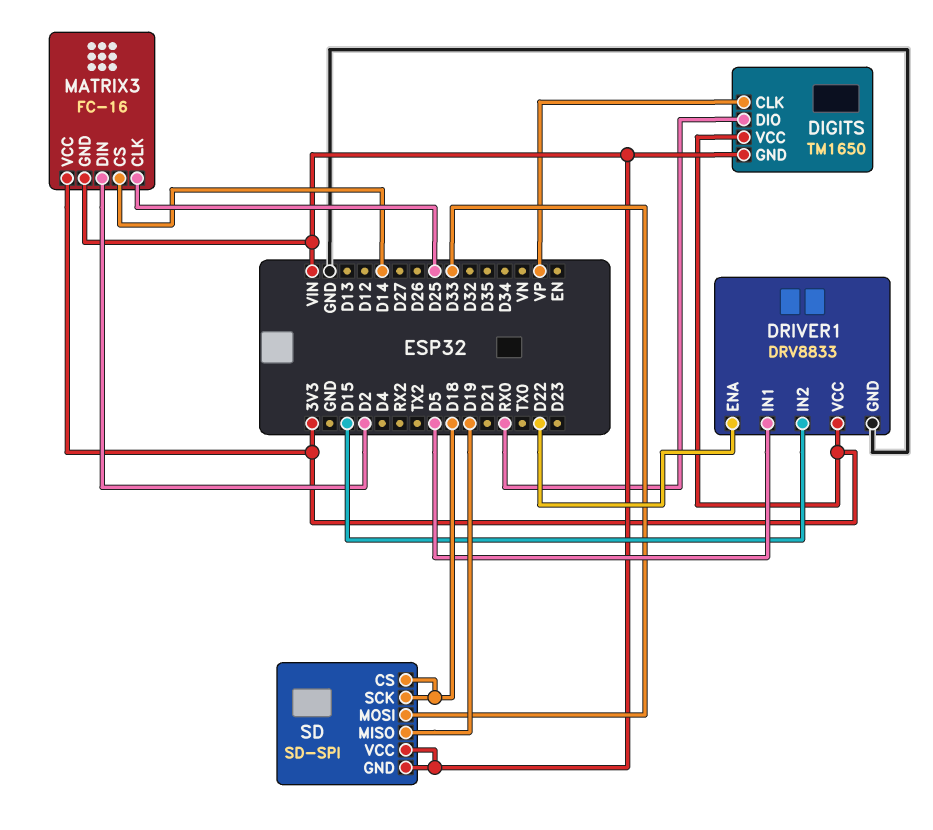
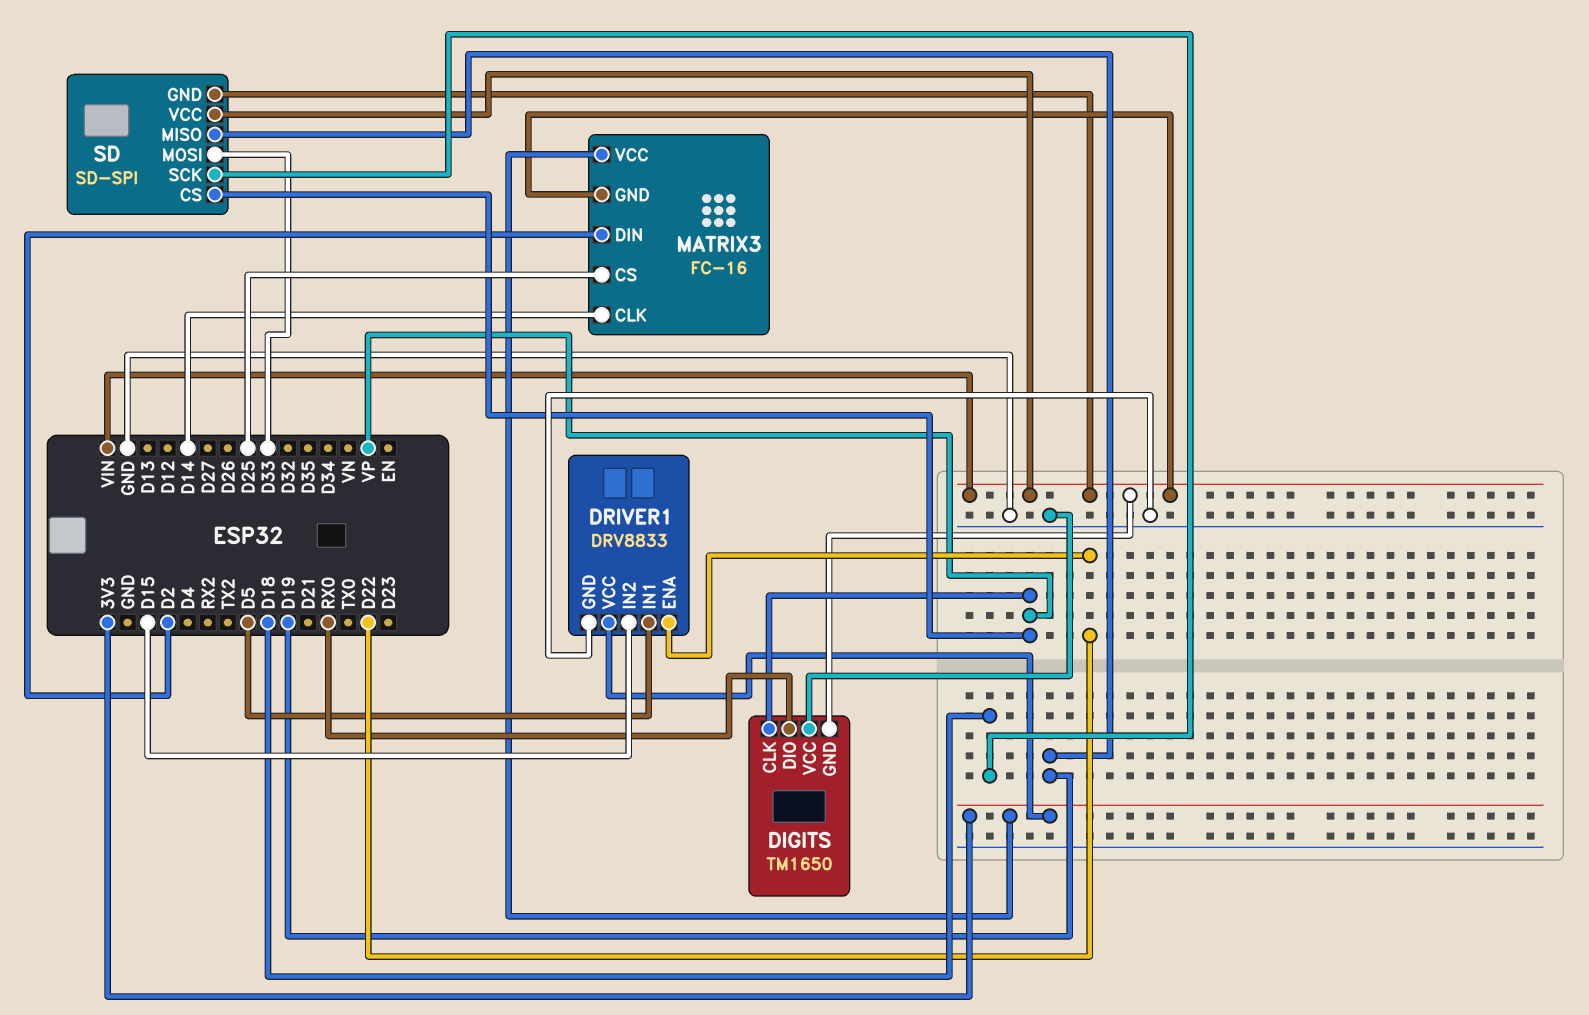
DIGITS pin VCC: 3V3 -> GND
MATRIX3 pin CLK: D25 -> D14
MATRIX3 pin CS: D14 -> D25
SD pin CS: D18 -> VP

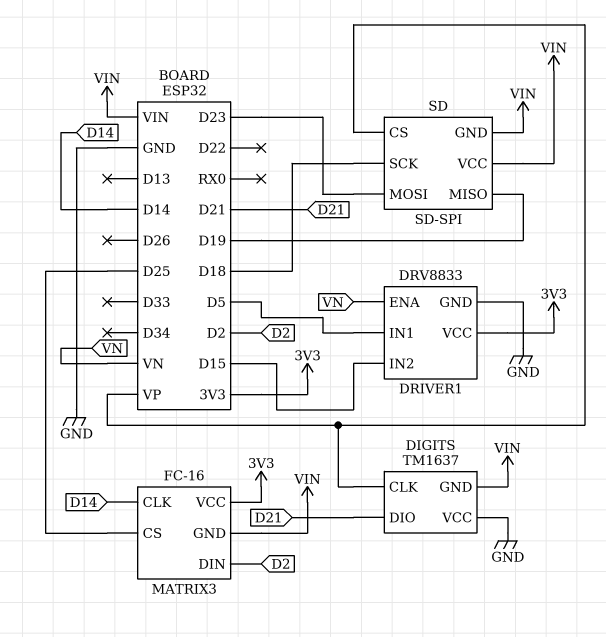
DIGITS: TM1650 -> TM1637
DIGITS pin DIO: RX0 -> D21
DRIVER1 pin ENA: D22 -> VN
SD pin MOSI: D33 -> D23

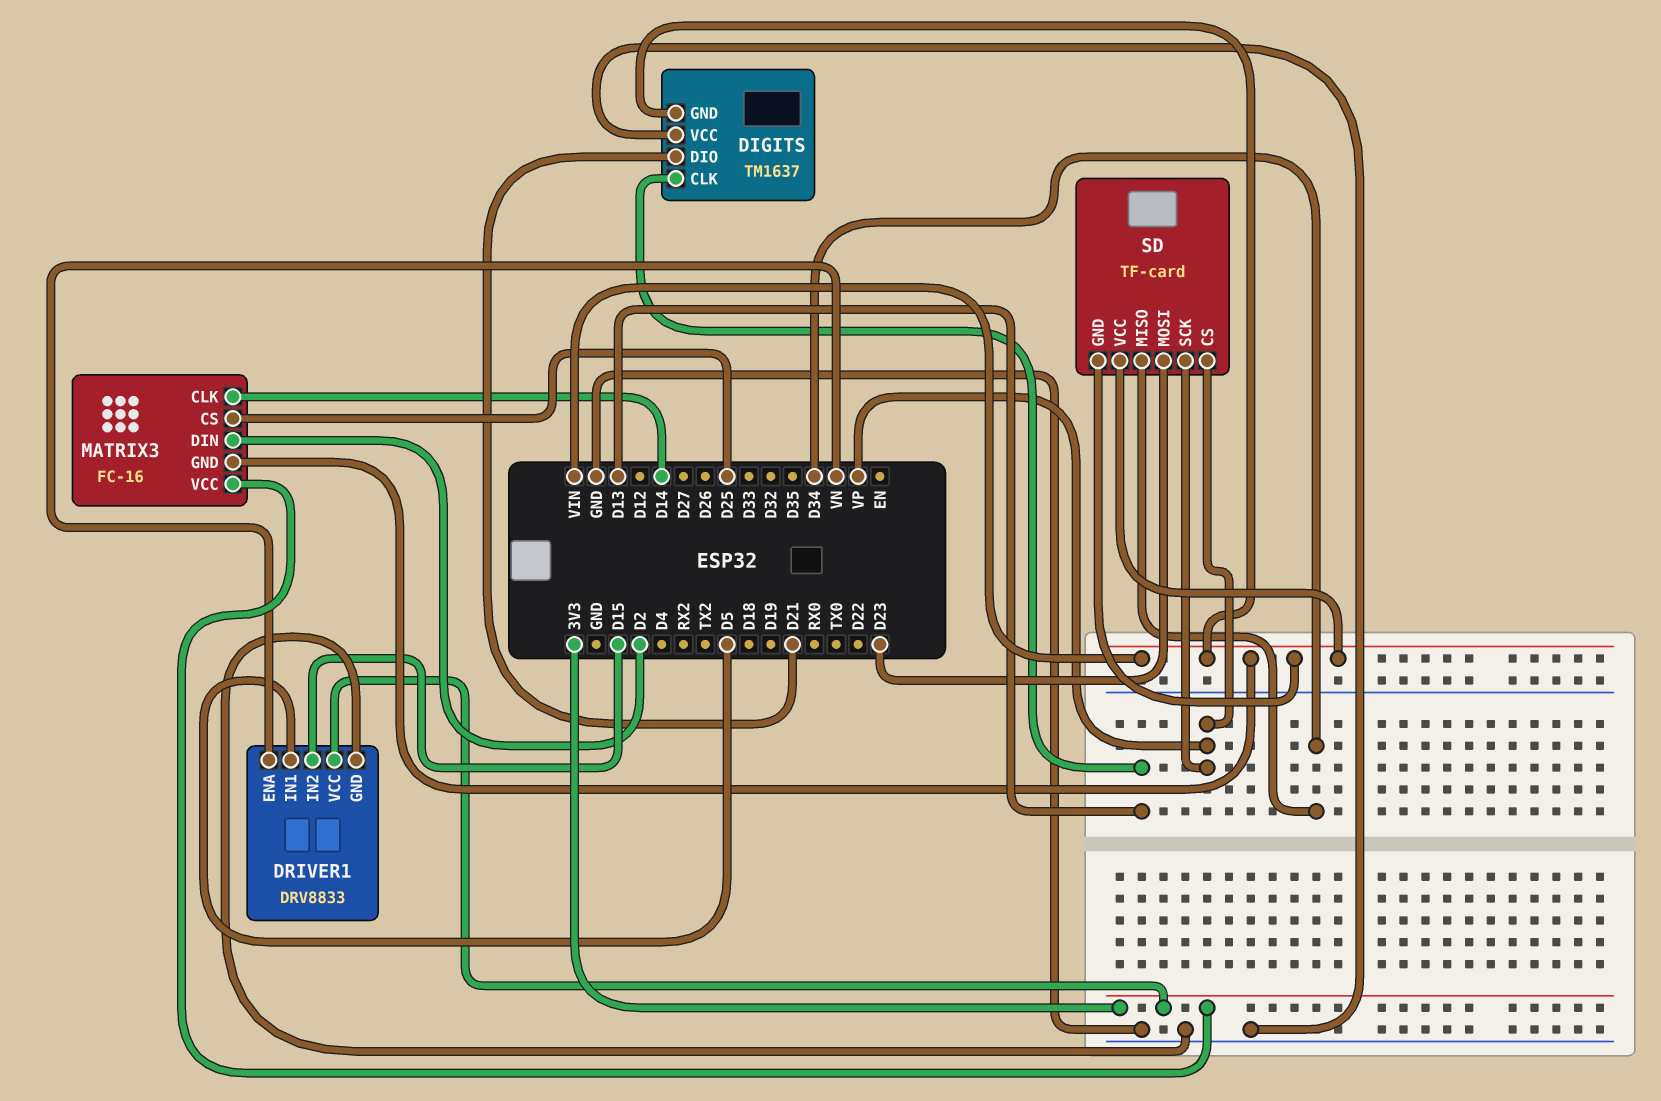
DIGITS pin CLK: VP -> D13
SD: SD-SPI -> TF-card
SD pin MISO: D19 -> D34
SD pin SCK: D18 -> VP

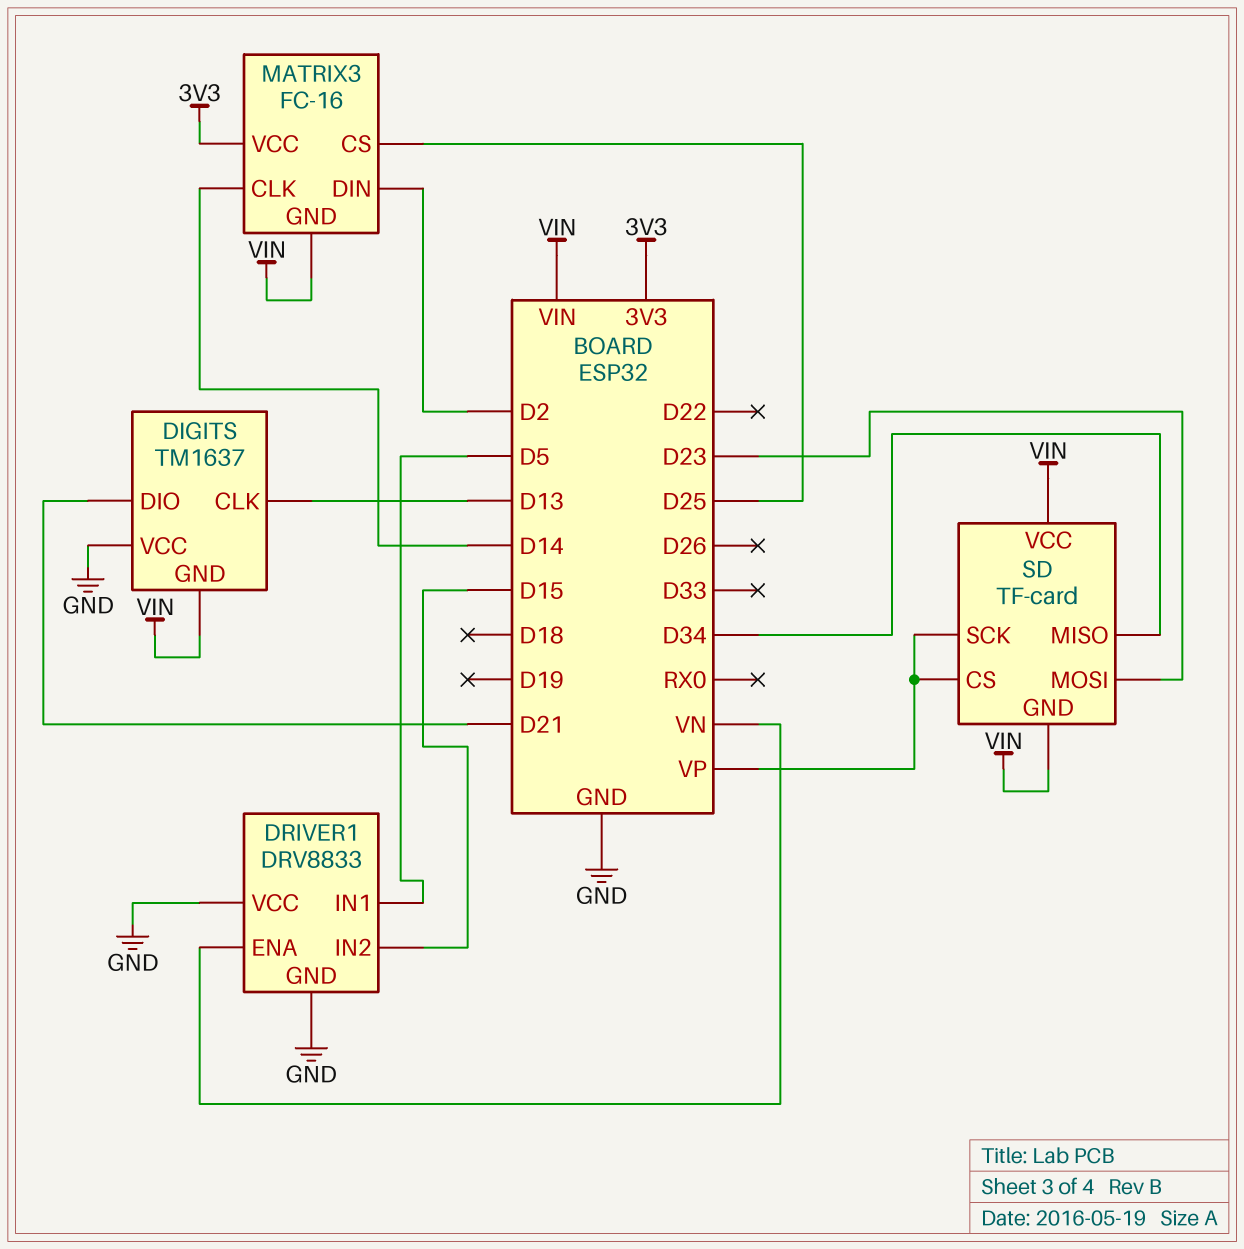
DRIVER1 pin VCC: 3V3 -> GND

